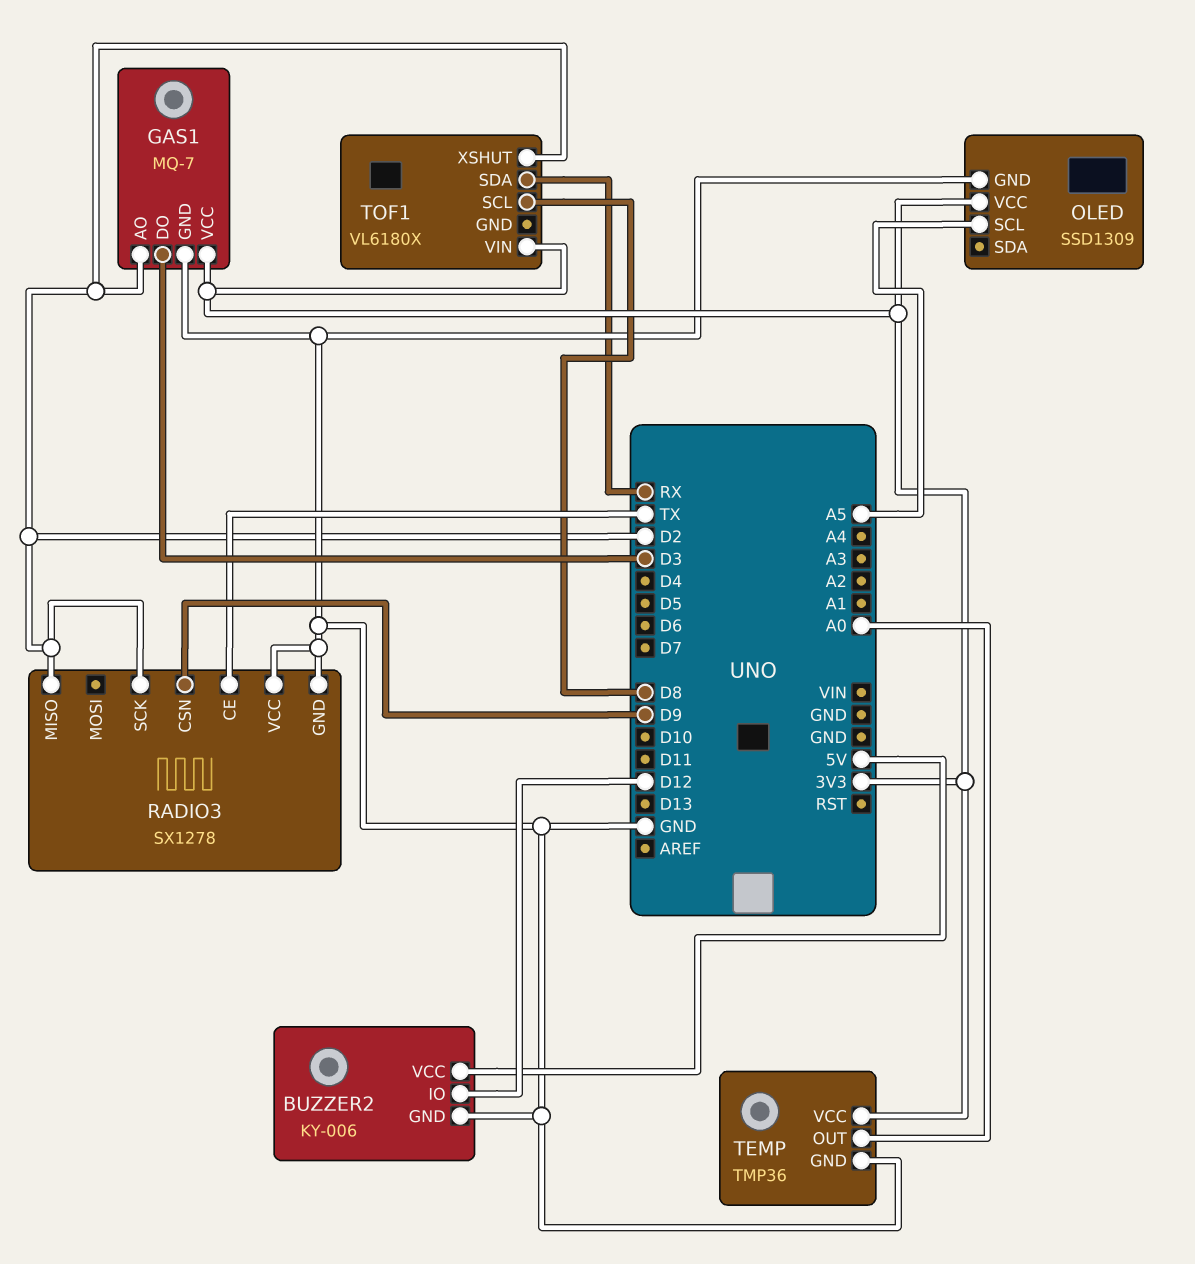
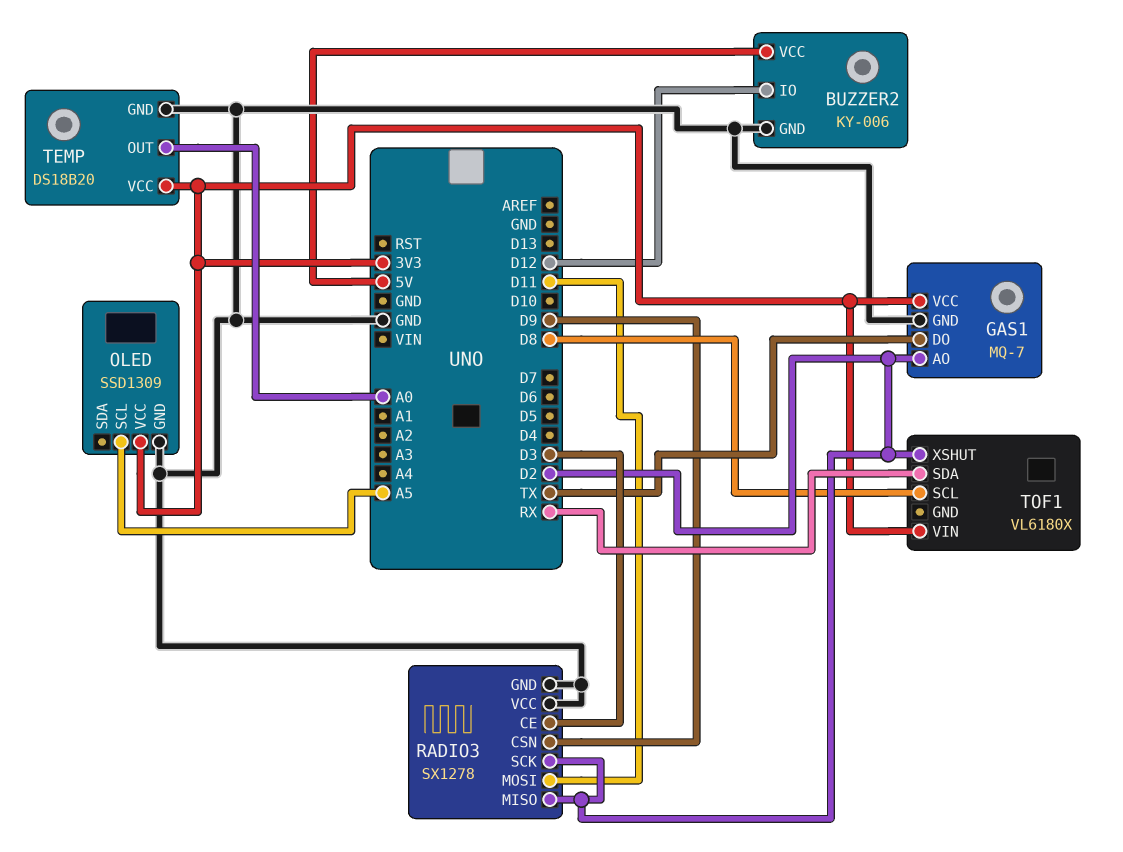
GAS1 pin DO: D3 -> TX
RADIO3 pin CE: TX -> D3
RADIO3 pin MOSI: none -> D11
TEMP: TMP36 -> DS18B20

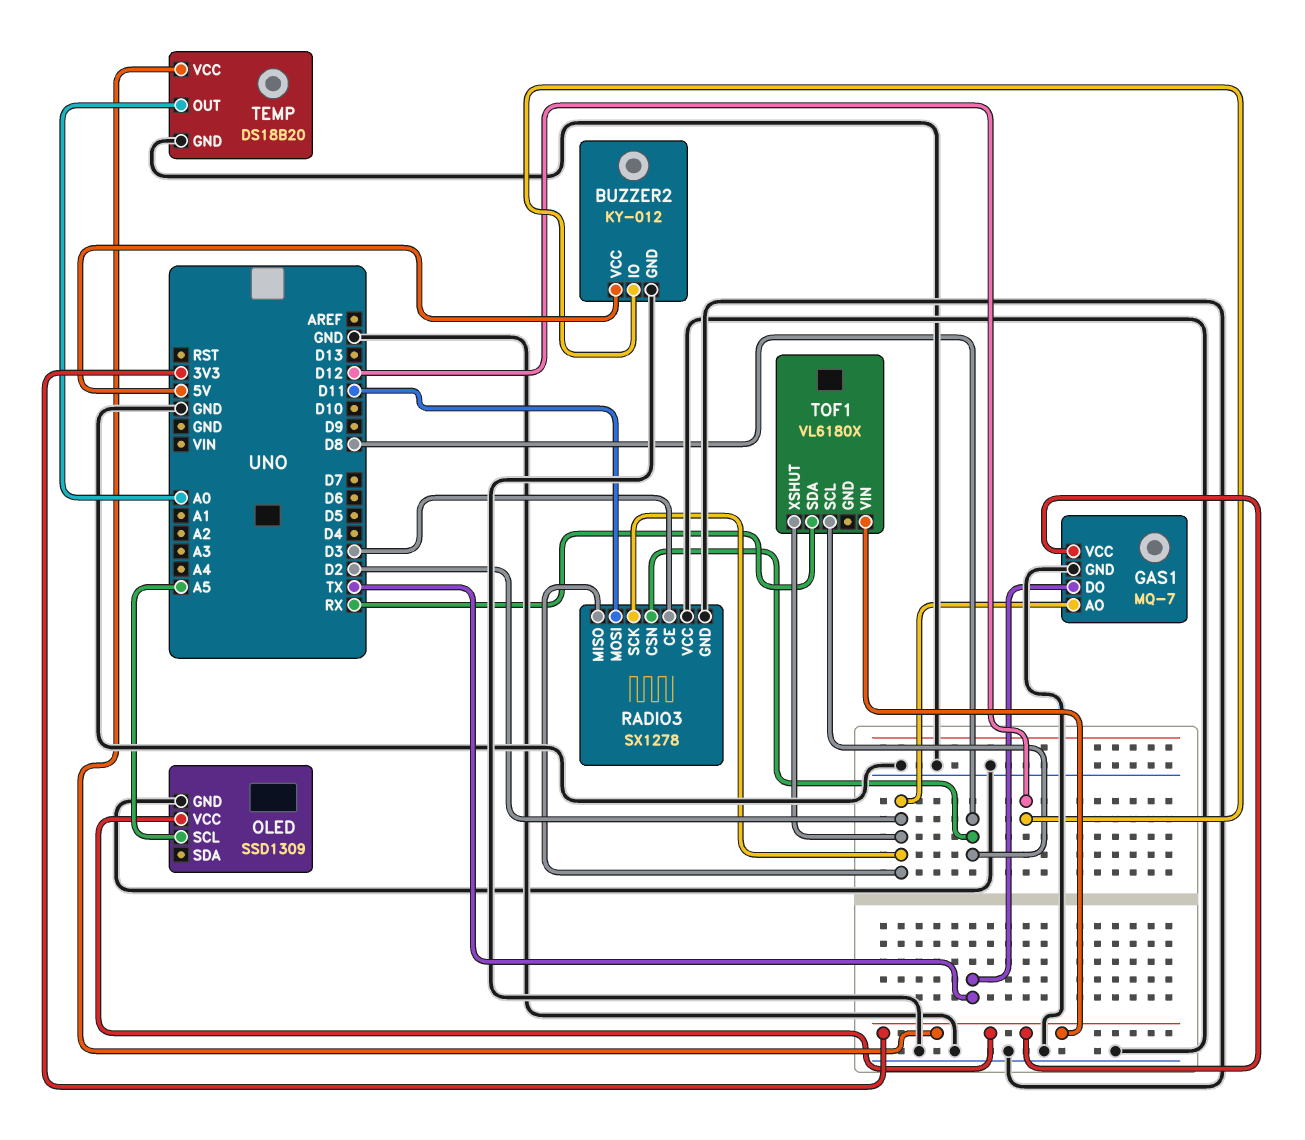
BUZZER2: KY-006 -> KY-012
RADIO3 pin CSN: D9 -> D8

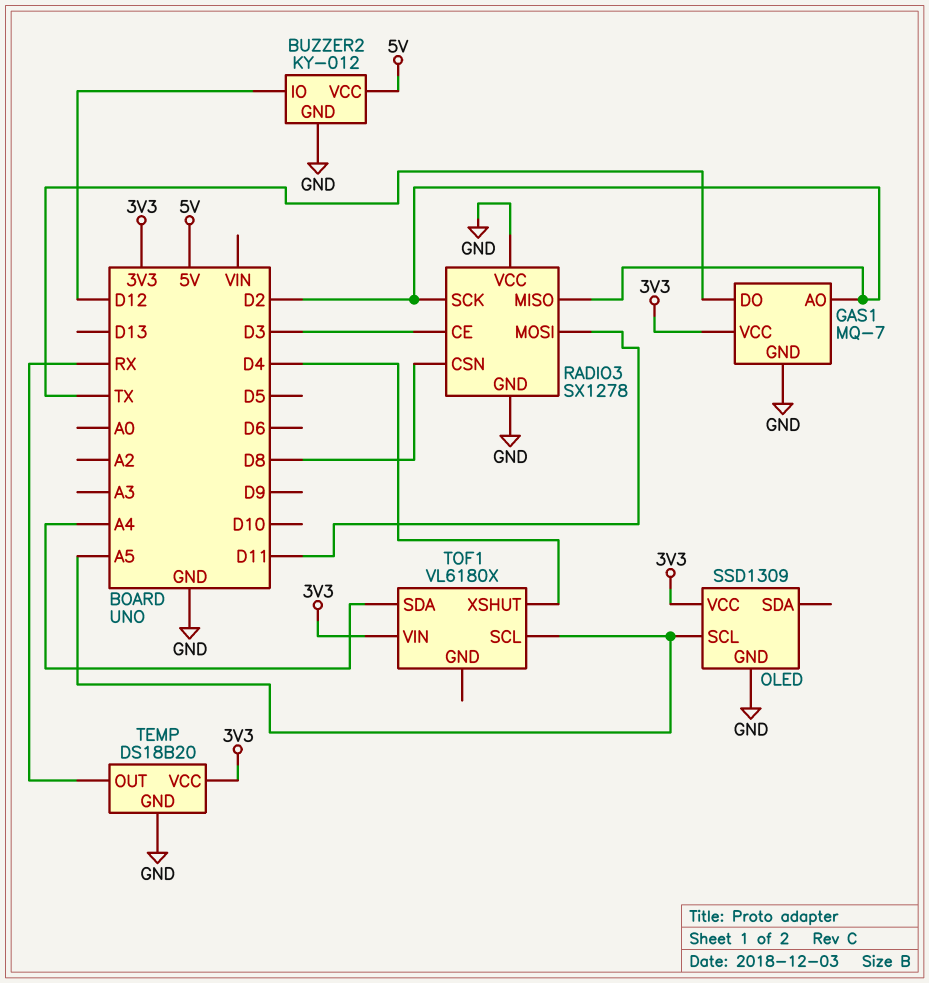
TEMP pin OUT: A0 -> RX
TOF1 pin SCL: D8 -> A5
TOF1 pin SDA: RX -> A4
TOF1 pin XSHUT: D2 -> D4

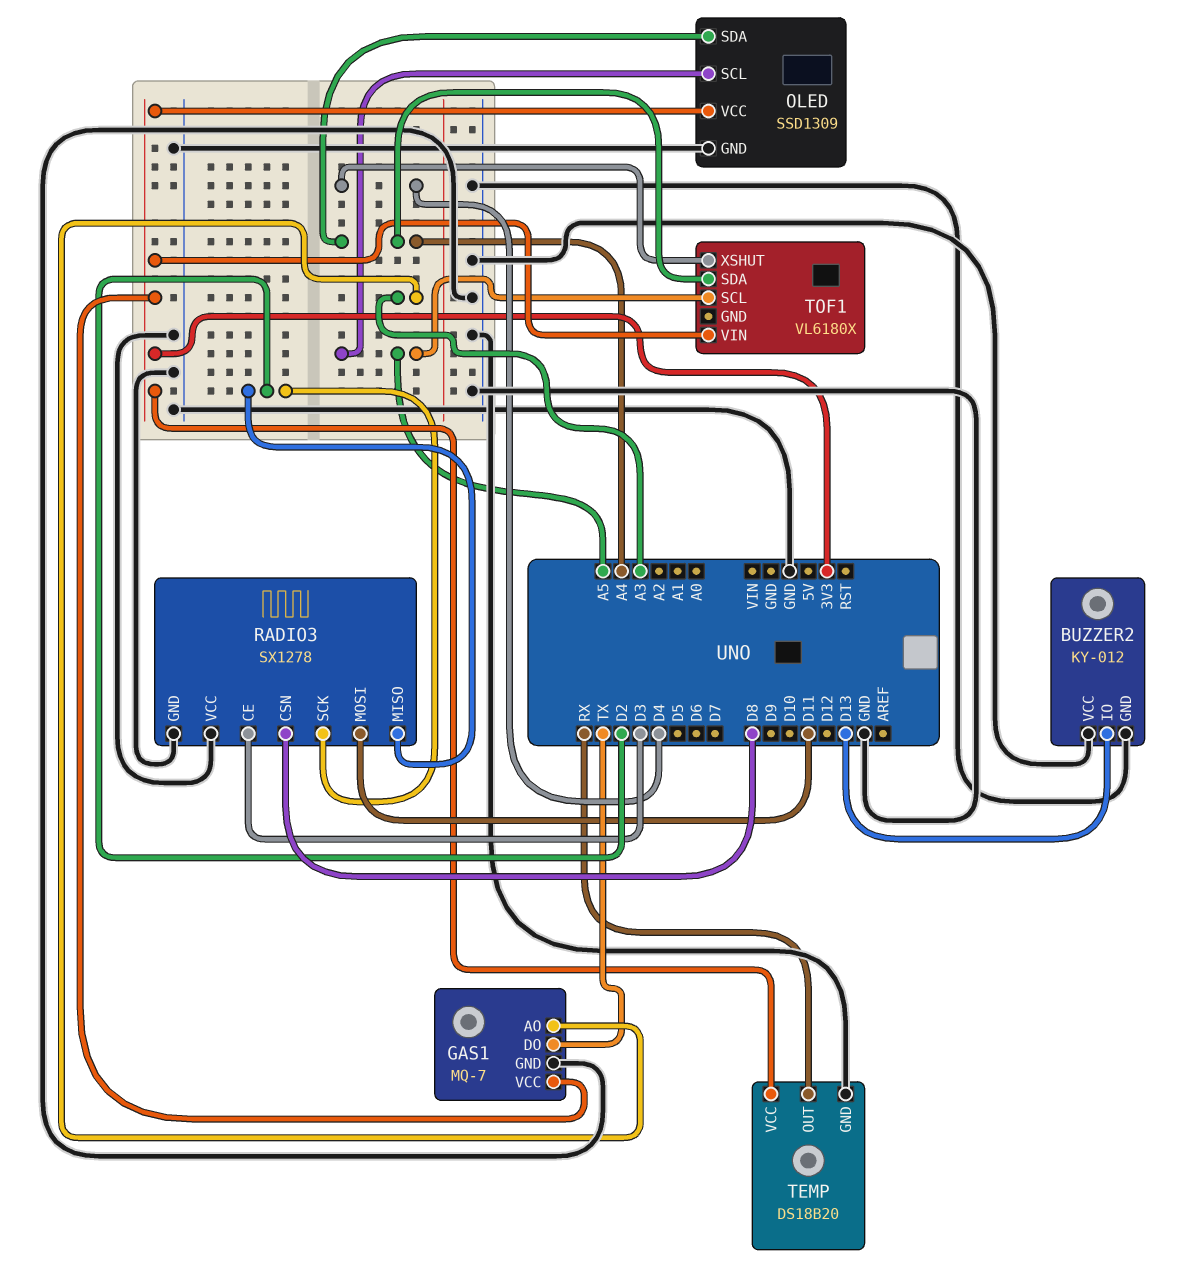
BUZZER2 pin IO: D12 -> D13
BUZZER2 pin VCC: 5V -> GND
GAS1 pin AO: D2 -> A3
OLED pin SDA: none -> A4

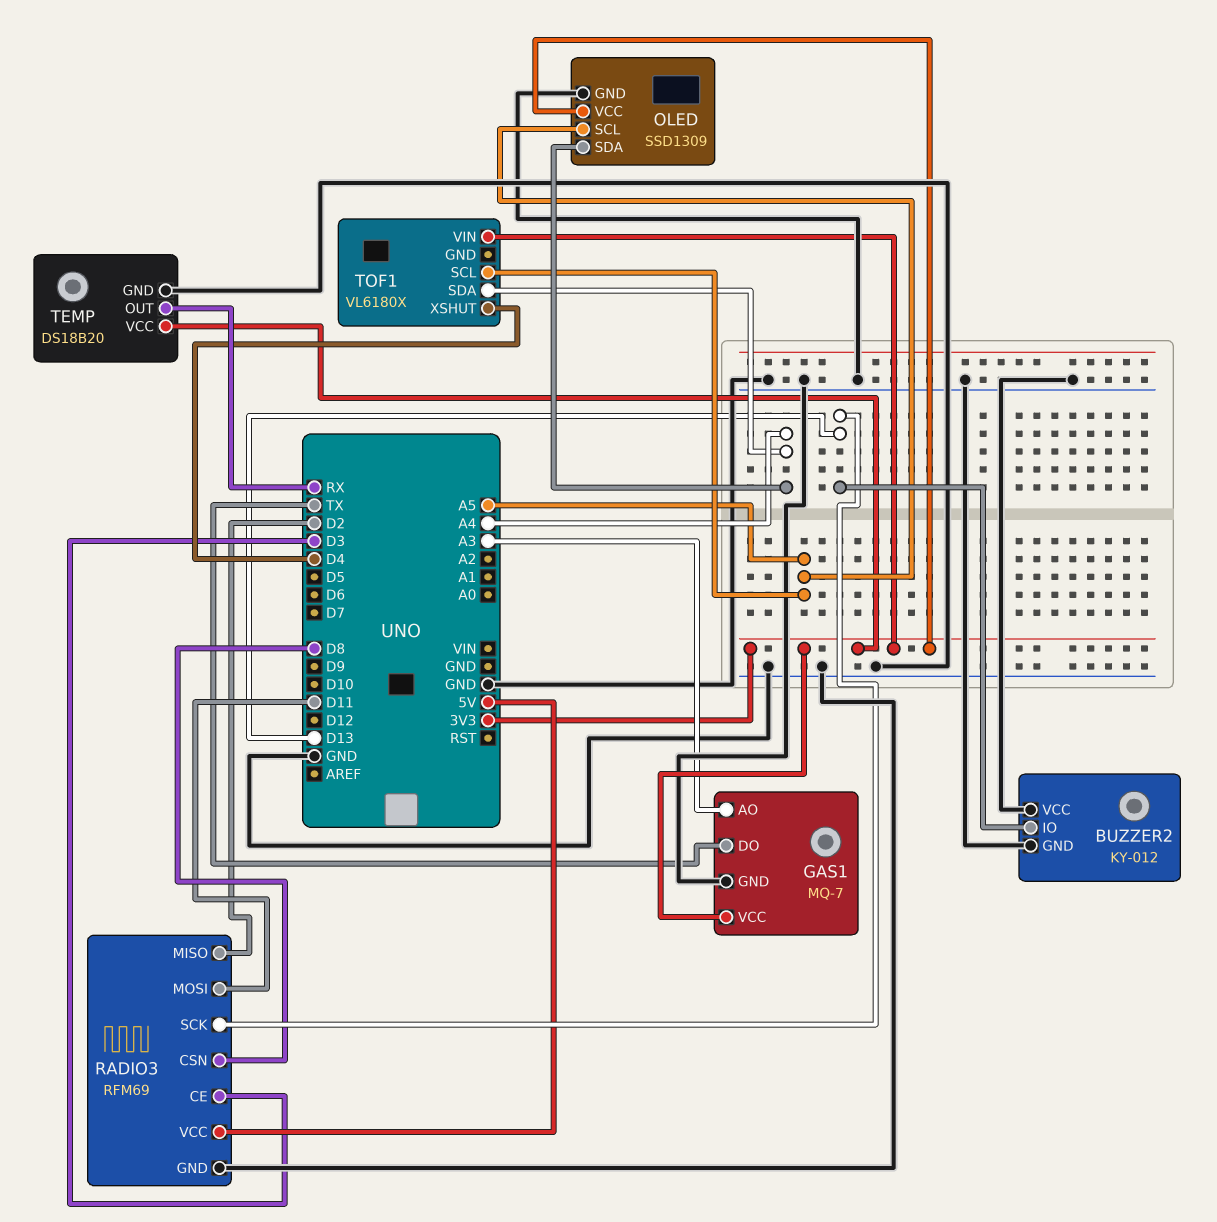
RADIO3: SX1278 -> RFM69
RADIO3 pin SCK: D2 -> D13
RADIO3 pin VCC: GND -> 5V

